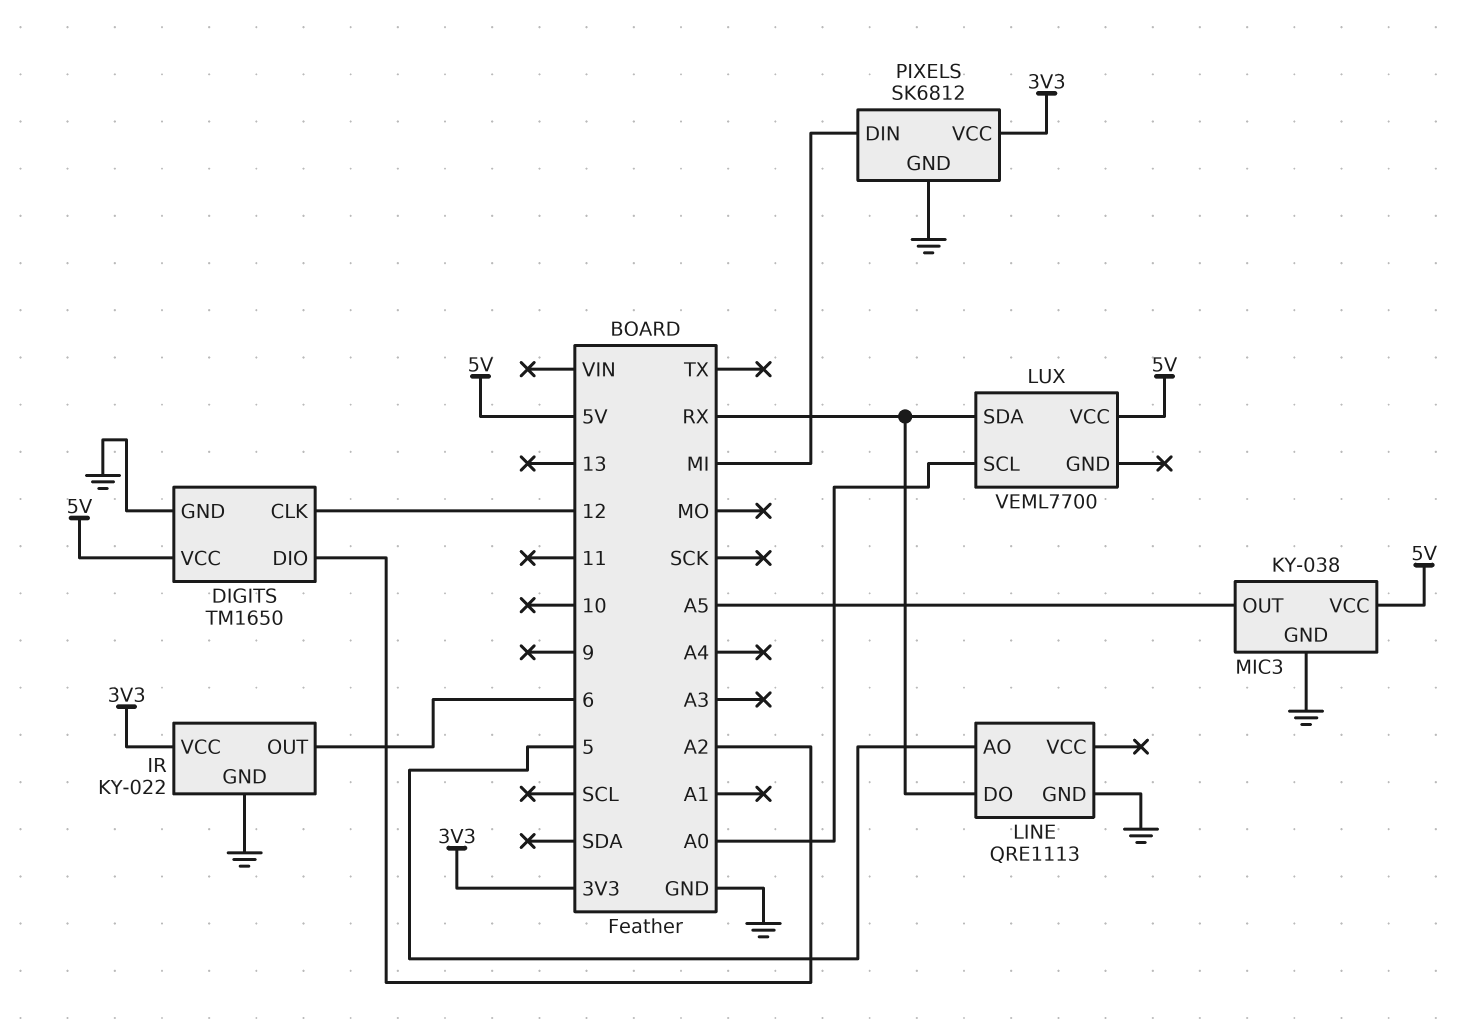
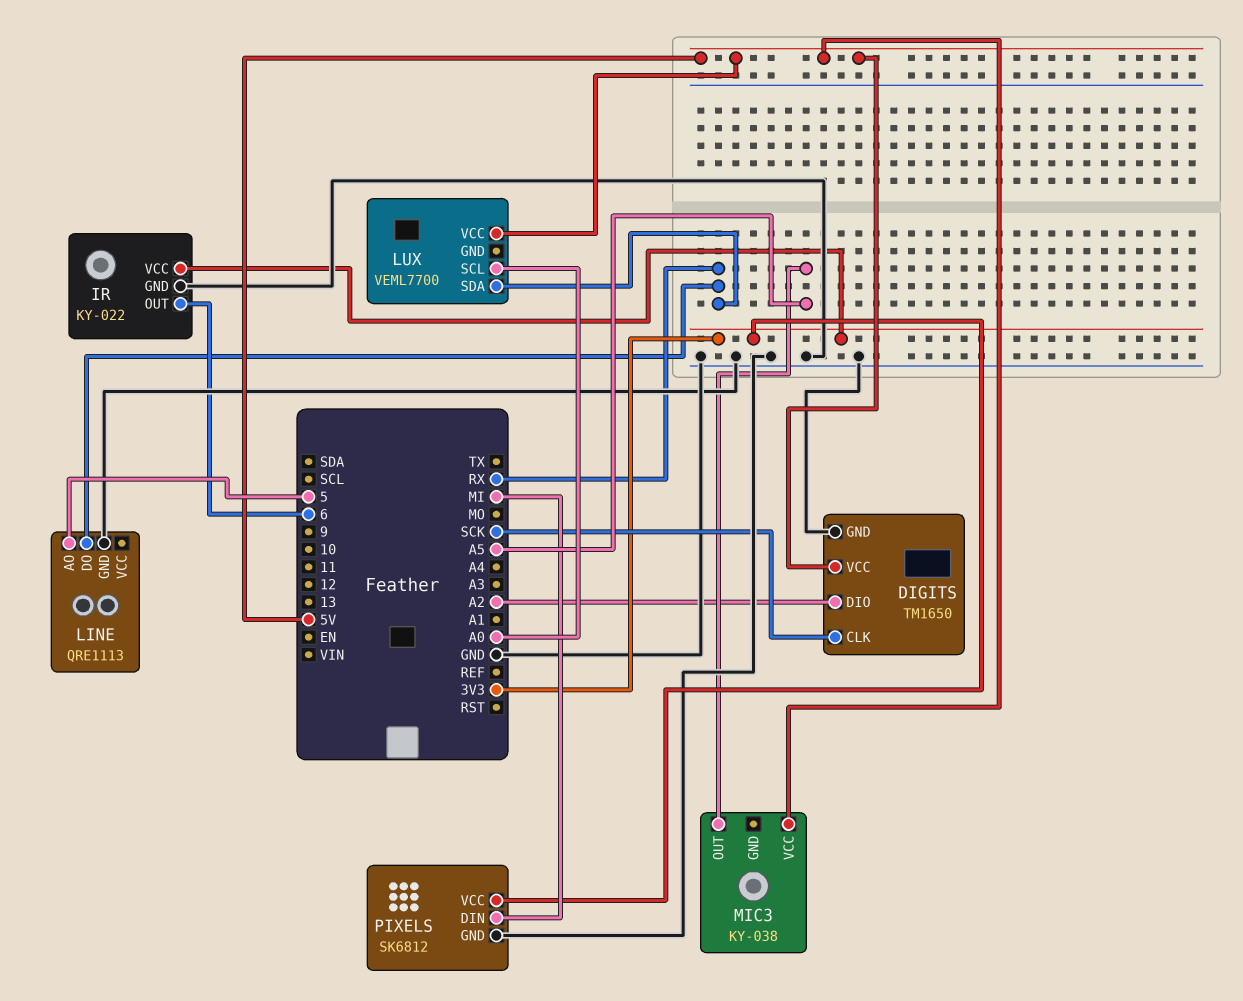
DIGITS pin CLK: 12 -> SCK
MIC3 pin GND: GND -> none

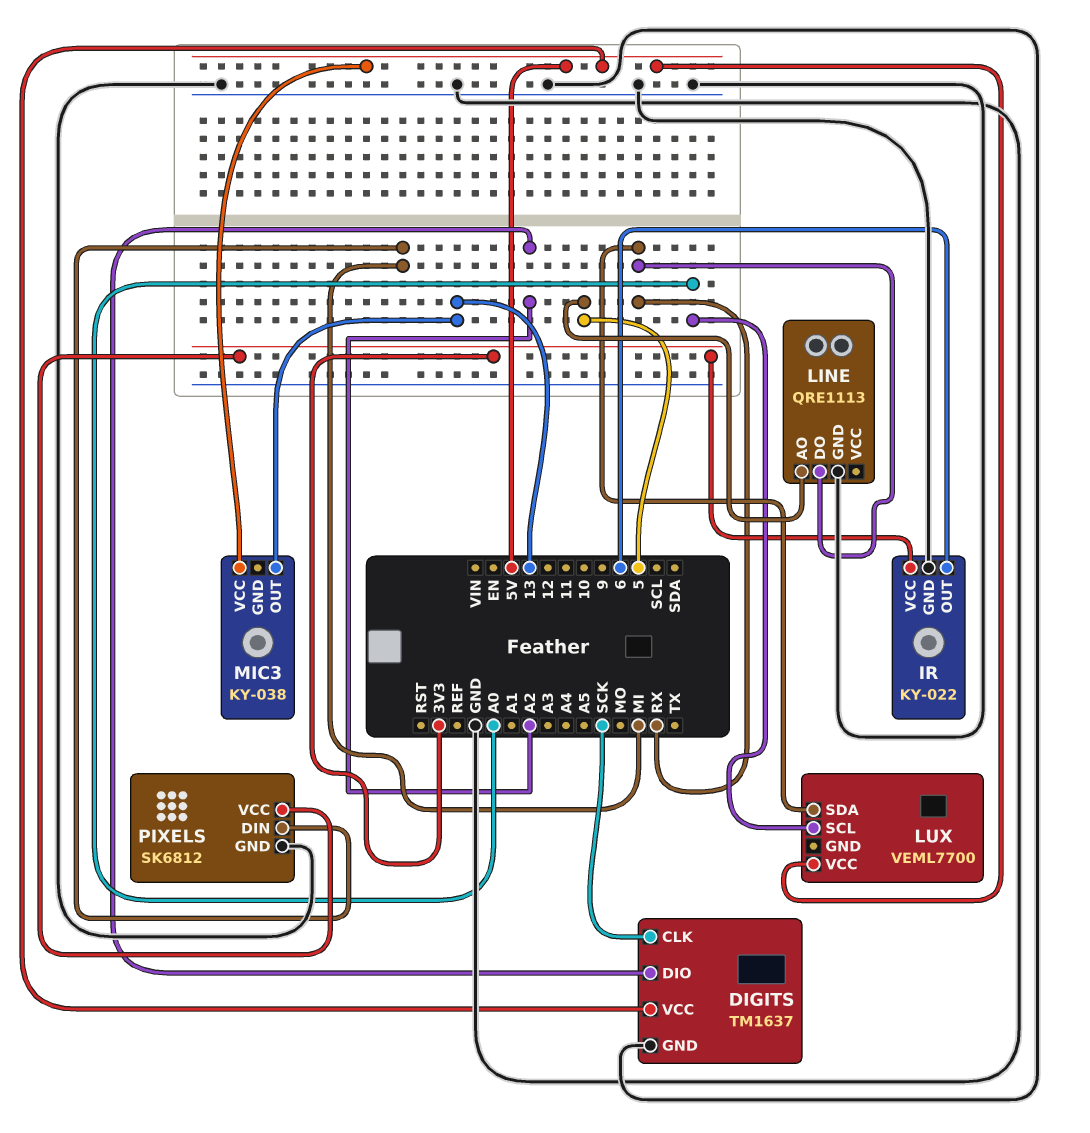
DIGITS: TM1650 -> TM1637
MIC3 pin OUT: A5 -> 13

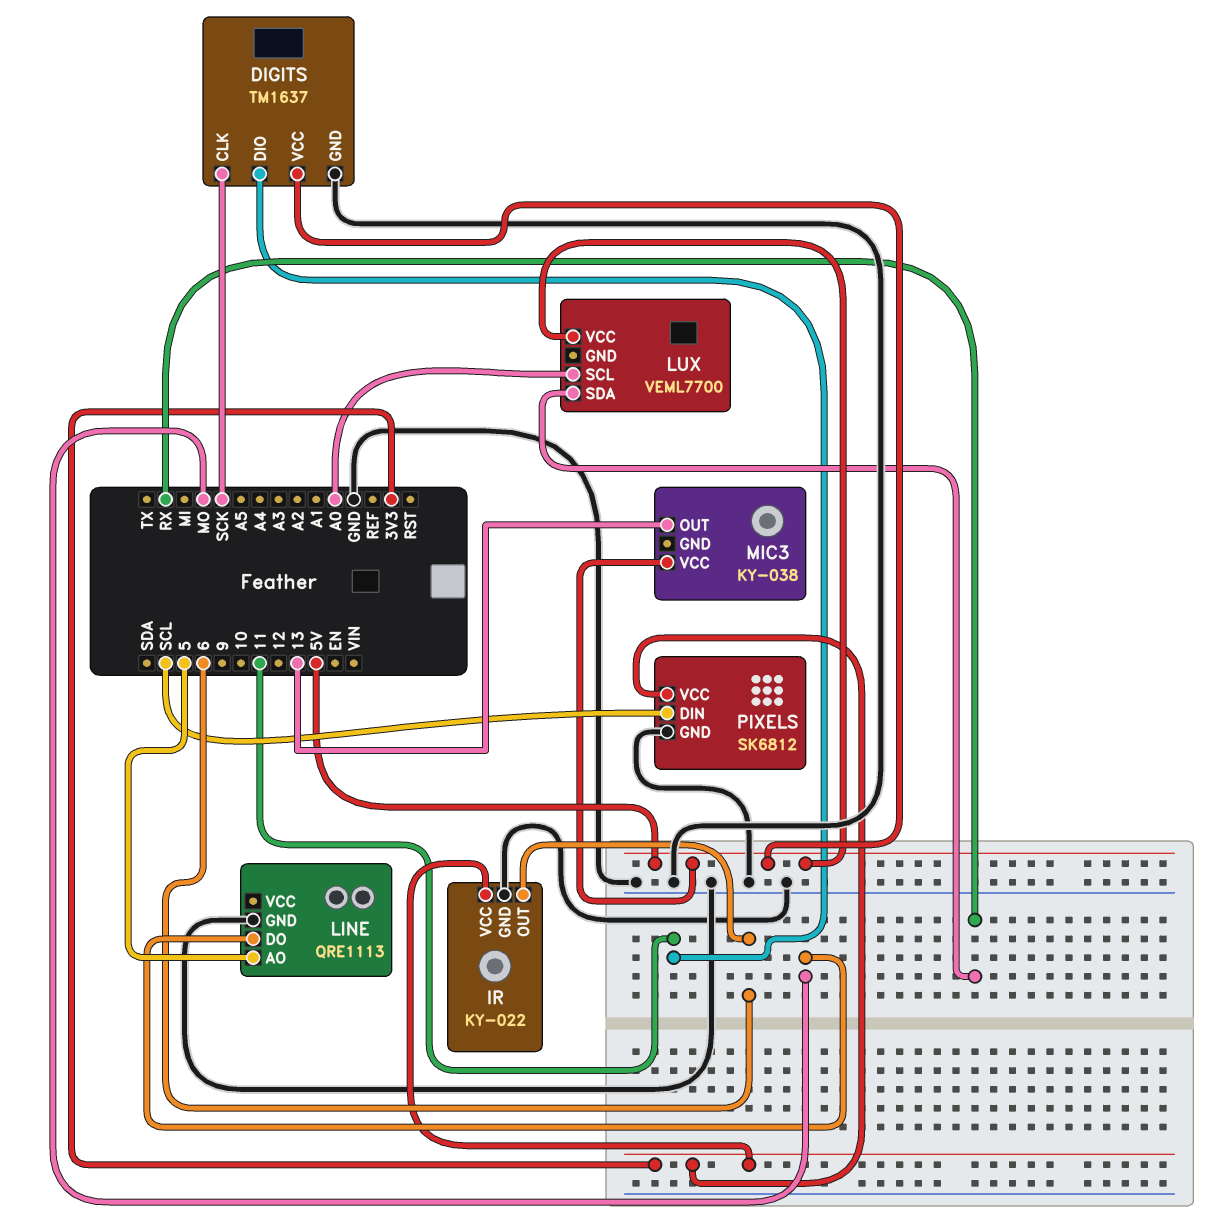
DIGITS pin DIO: A2 -> 11
LINE pin DO: RX -> MO
PIXELS pin DIN: MI -> SCL

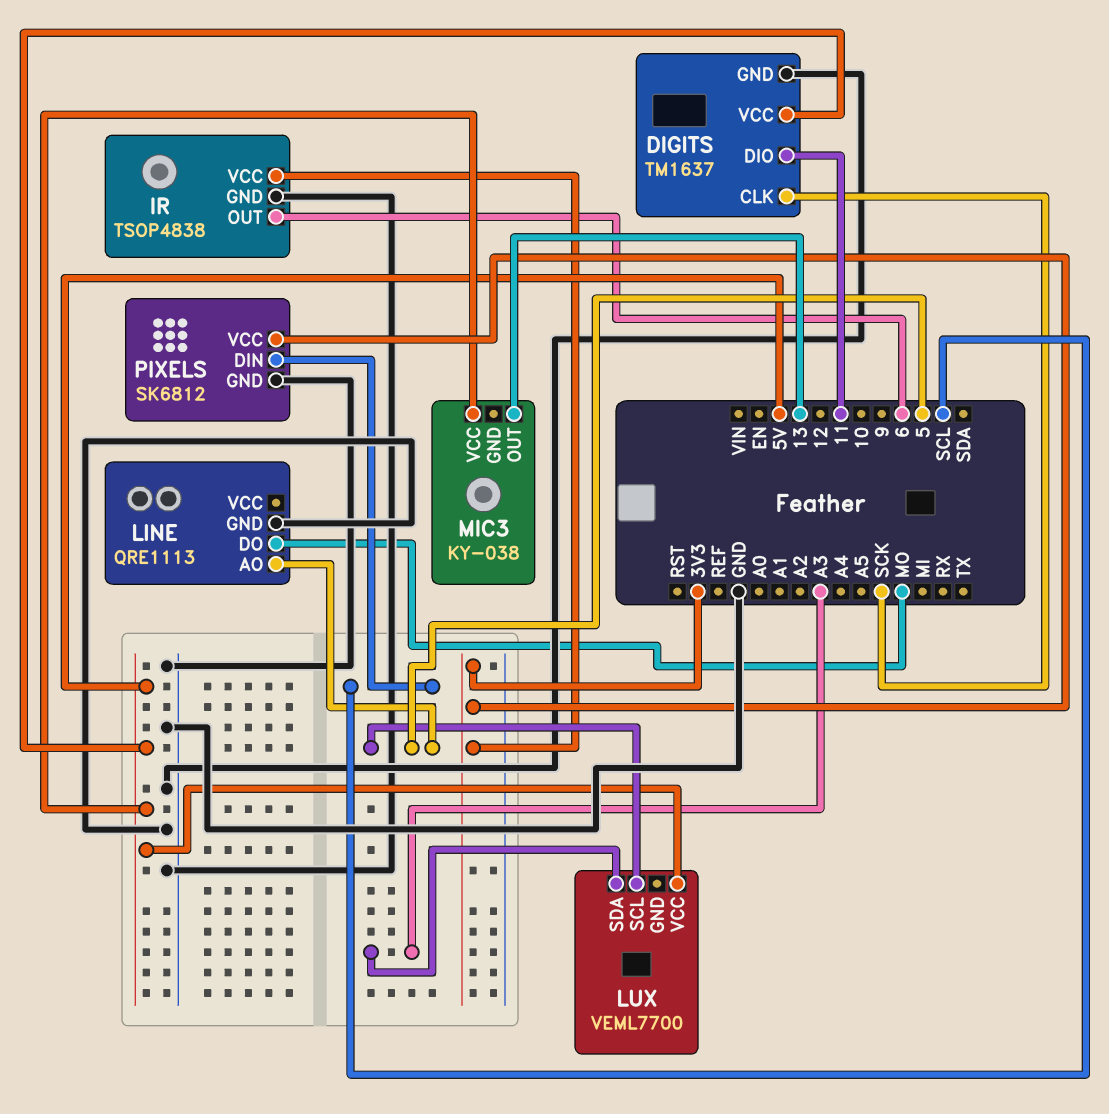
IR: KY-022 -> TSOP4838
LUX pin SCL: A0 -> 5
LUX pin SDA: RX -> A3

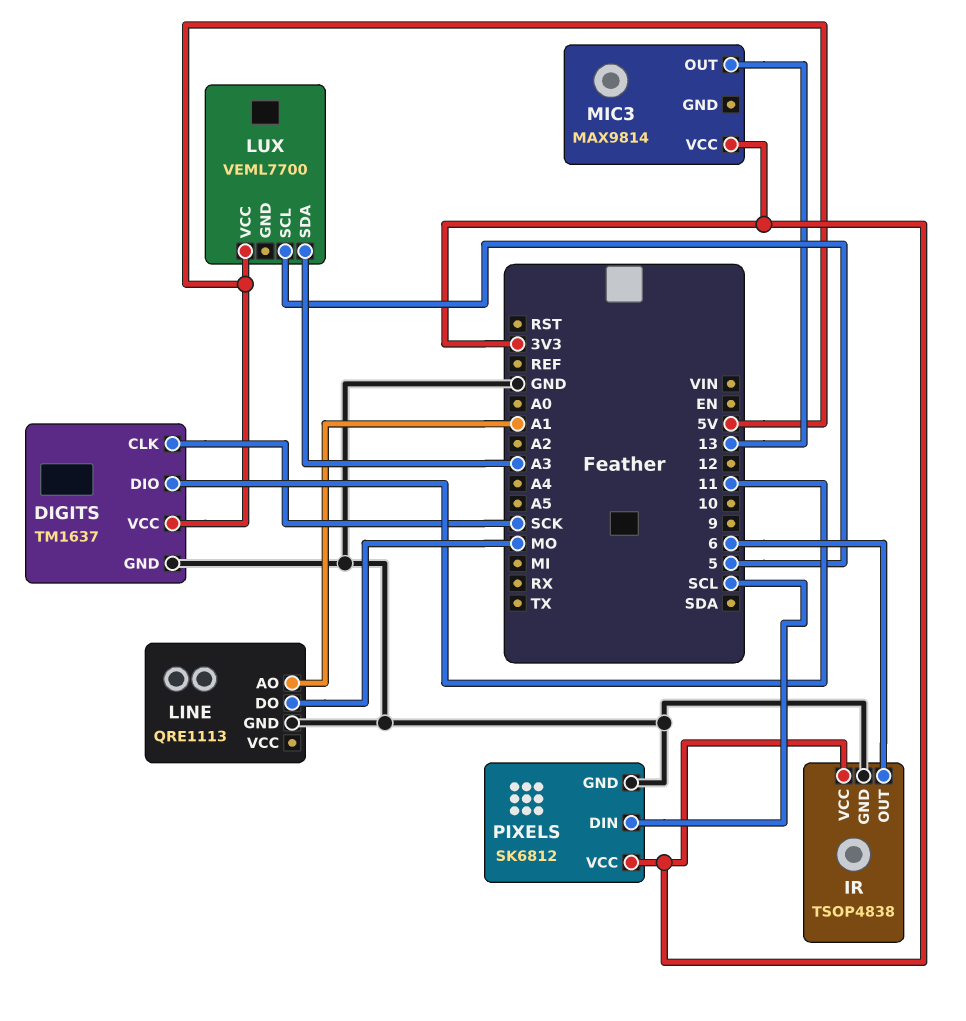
LINE pin AO: 5 -> A1
MIC3: KY-038 -> MAX9814
MIC3 pin VCC: 5V -> 3V3

